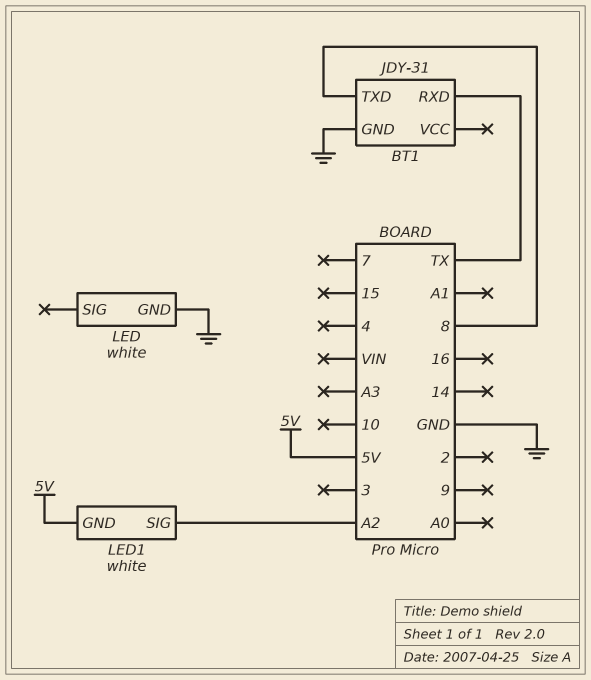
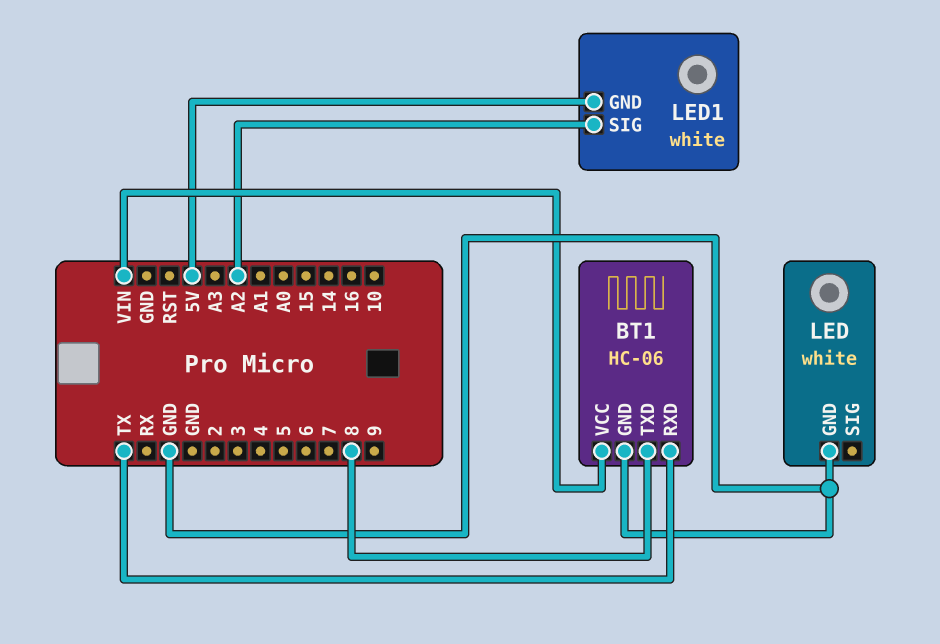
BT1: JDY-31 -> HC-06
BT1 pin VCC: none -> VIN

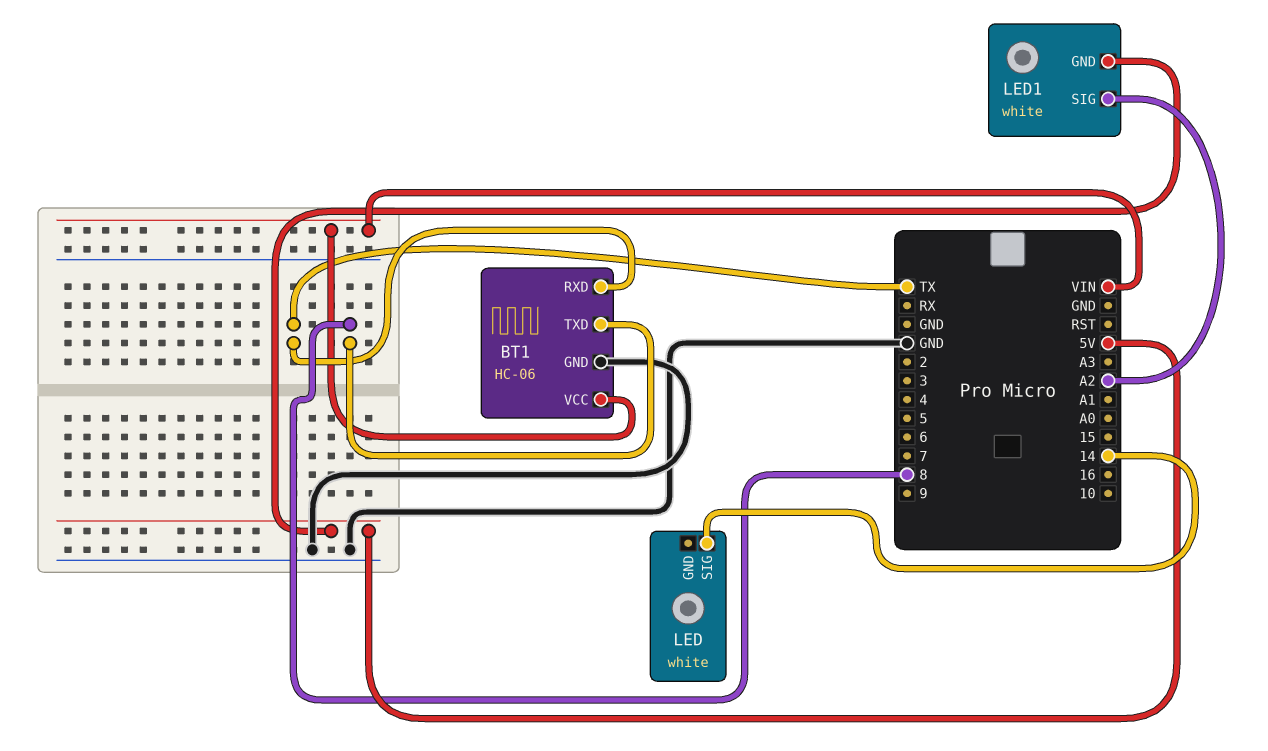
LED pin GND: GND -> none
LED pin SIG: none -> 14

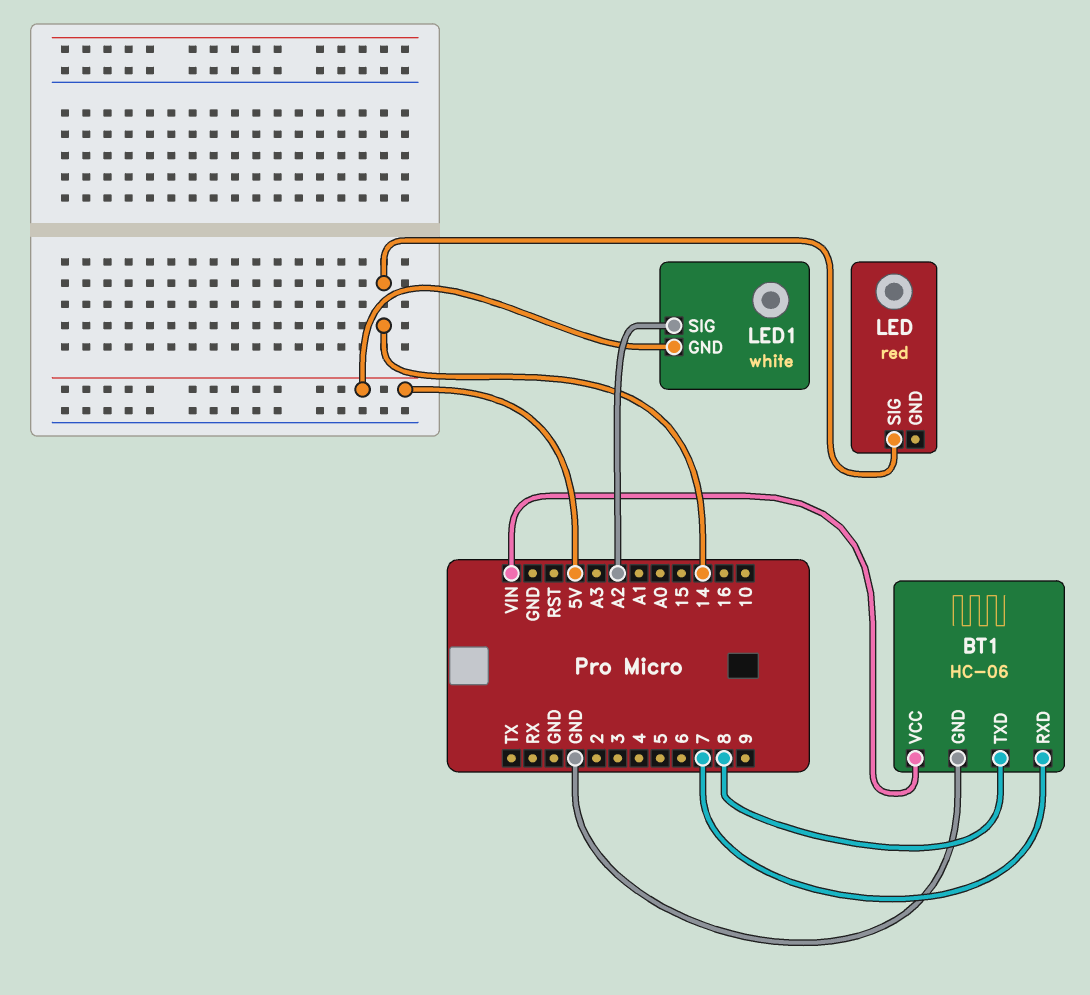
BT1 pin RXD: TX -> 7
LED: white -> red

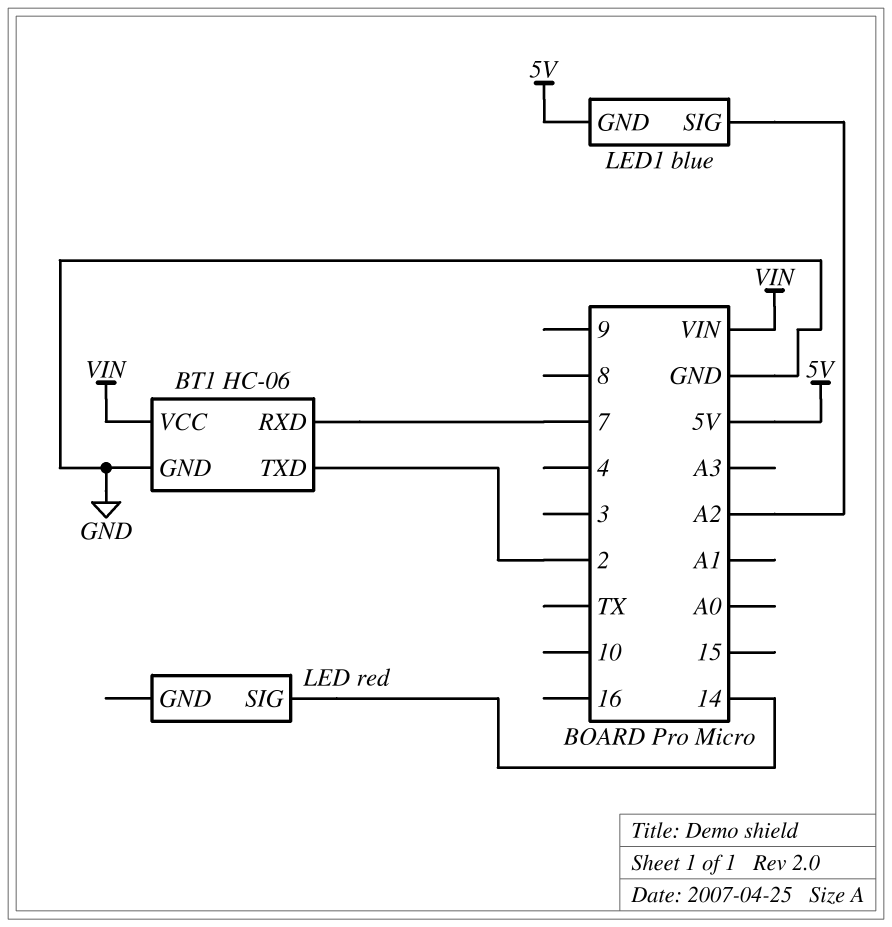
BT1 pin TXD: 8 -> 2
LED1: white -> blue

